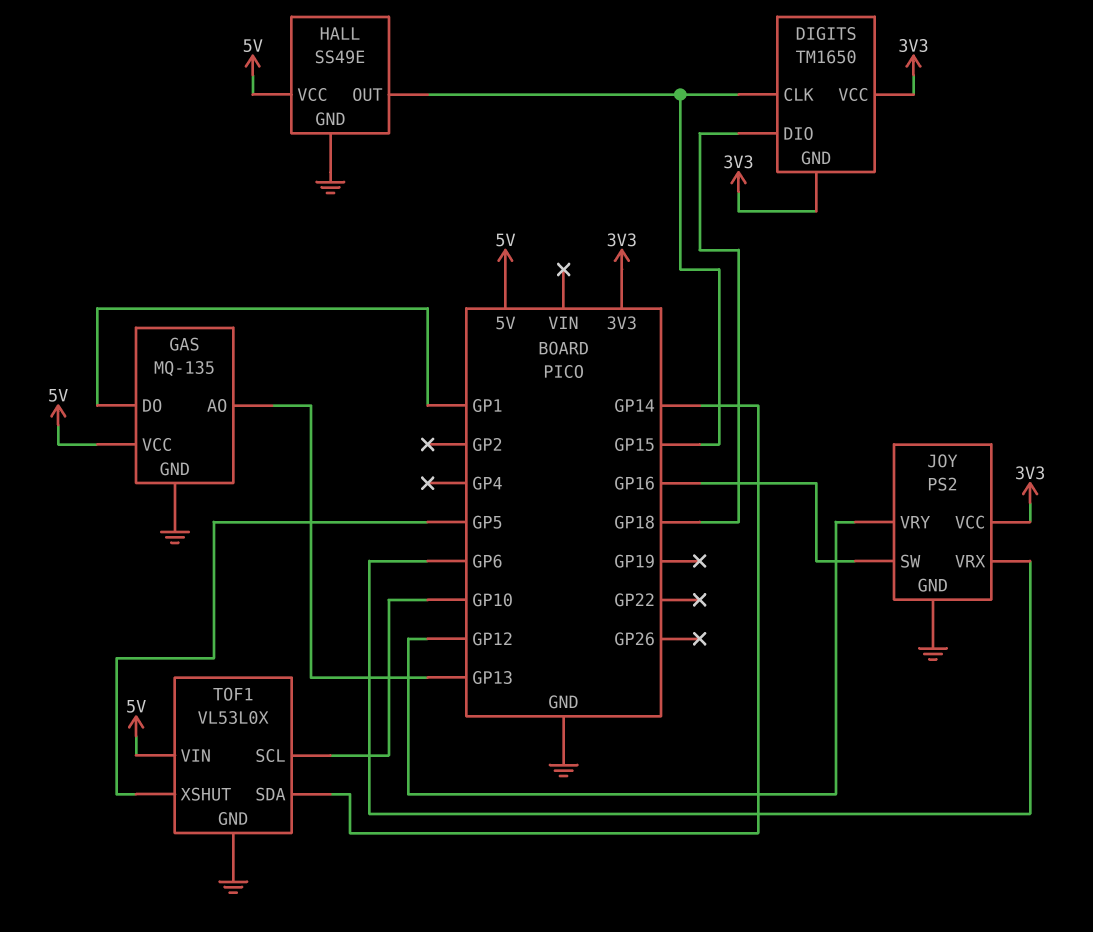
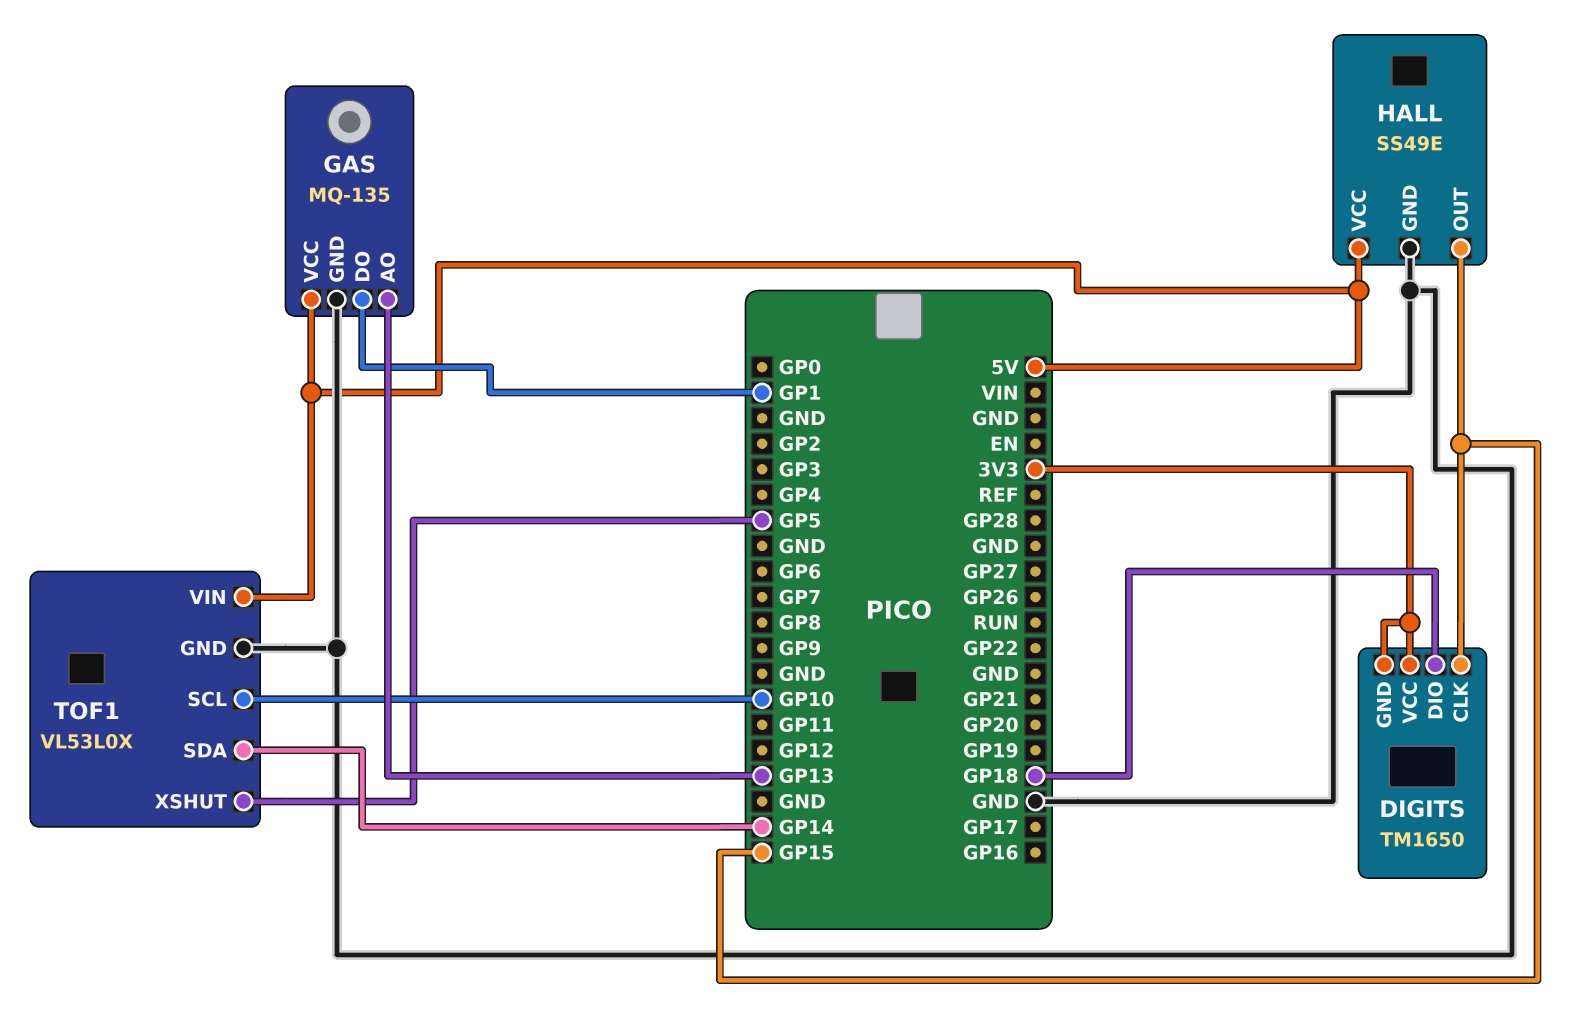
JOY: PS2 -> none
JOY pin GND: GND -> none
JOY pin SW: GP16 -> none
JOY pin VCC: 3V3 -> none
JOY pin VRX: GP6 -> none
JOY pin VRY: GP12 -> none

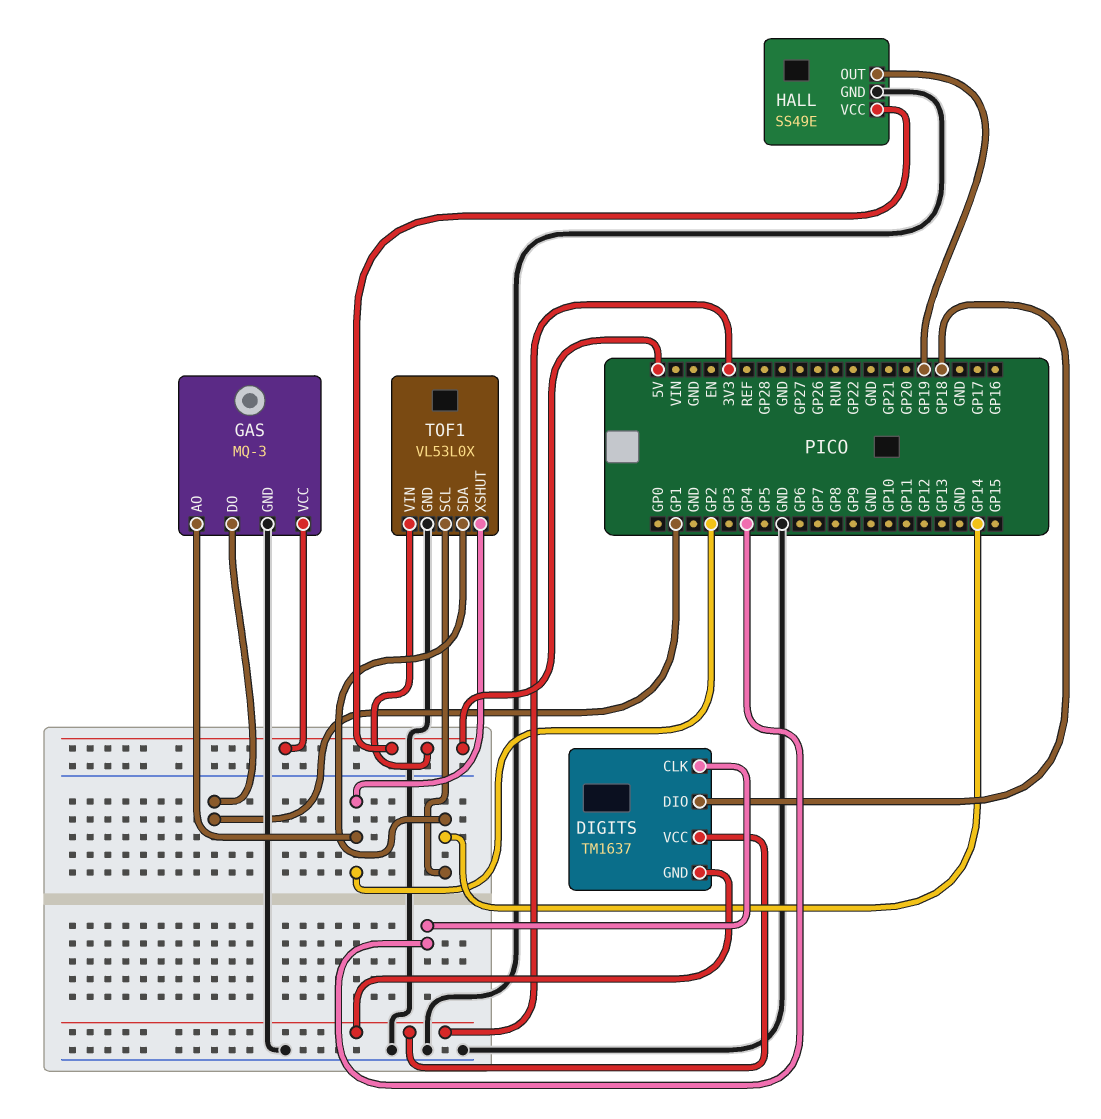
DIGITS: TM1650 -> TM1637
DIGITS pin CLK: GP15 -> GP4
GAS: MQ-135 -> MQ-3
GAS pin AO: GP13 -> GP2
HALL pin OUT: GP15 -> GP19
TOF1 pin SCL: GP10 -> GP14
TOF1 pin XSHUT: GP5 -> GP2

